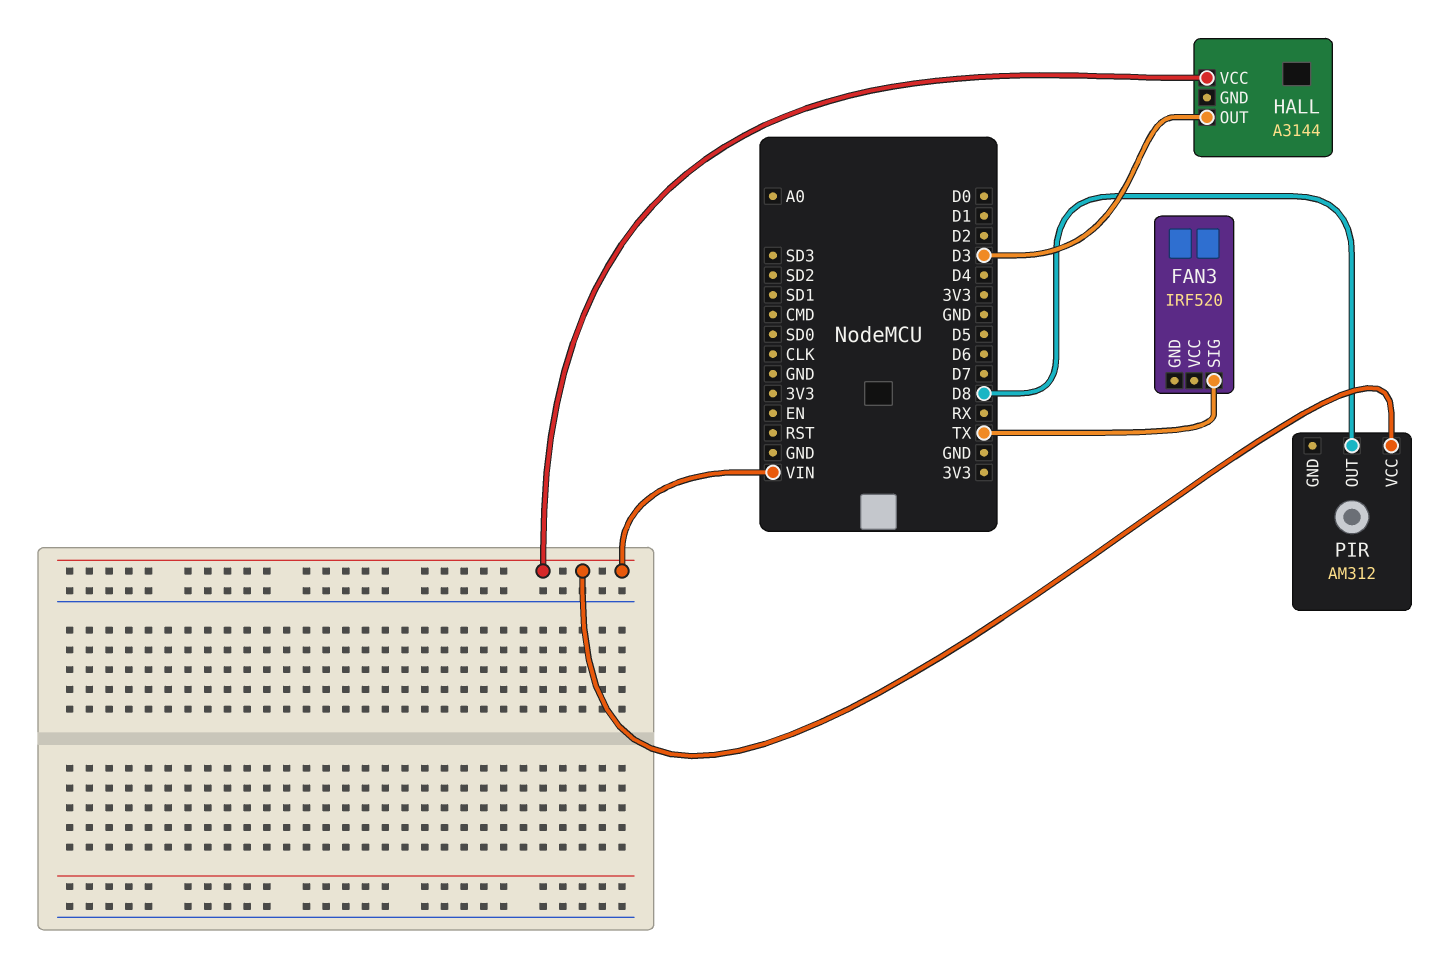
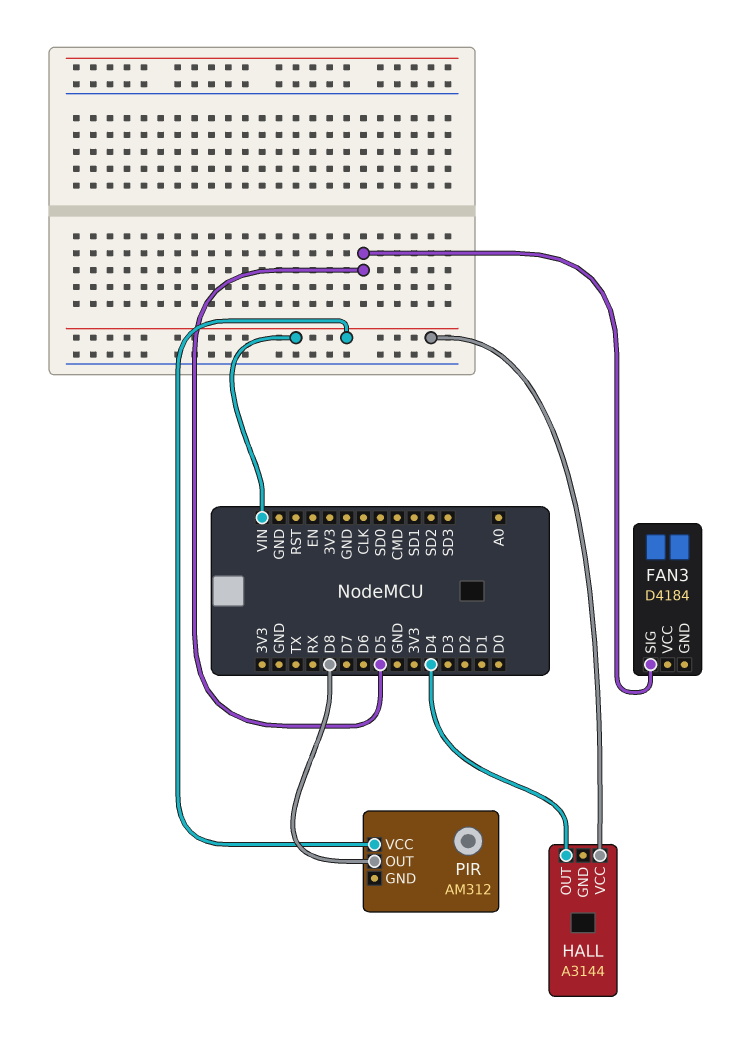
FAN3: IRF520 -> D4184
FAN3 pin SIG: TX -> D5
HALL pin OUT: D3 -> D4

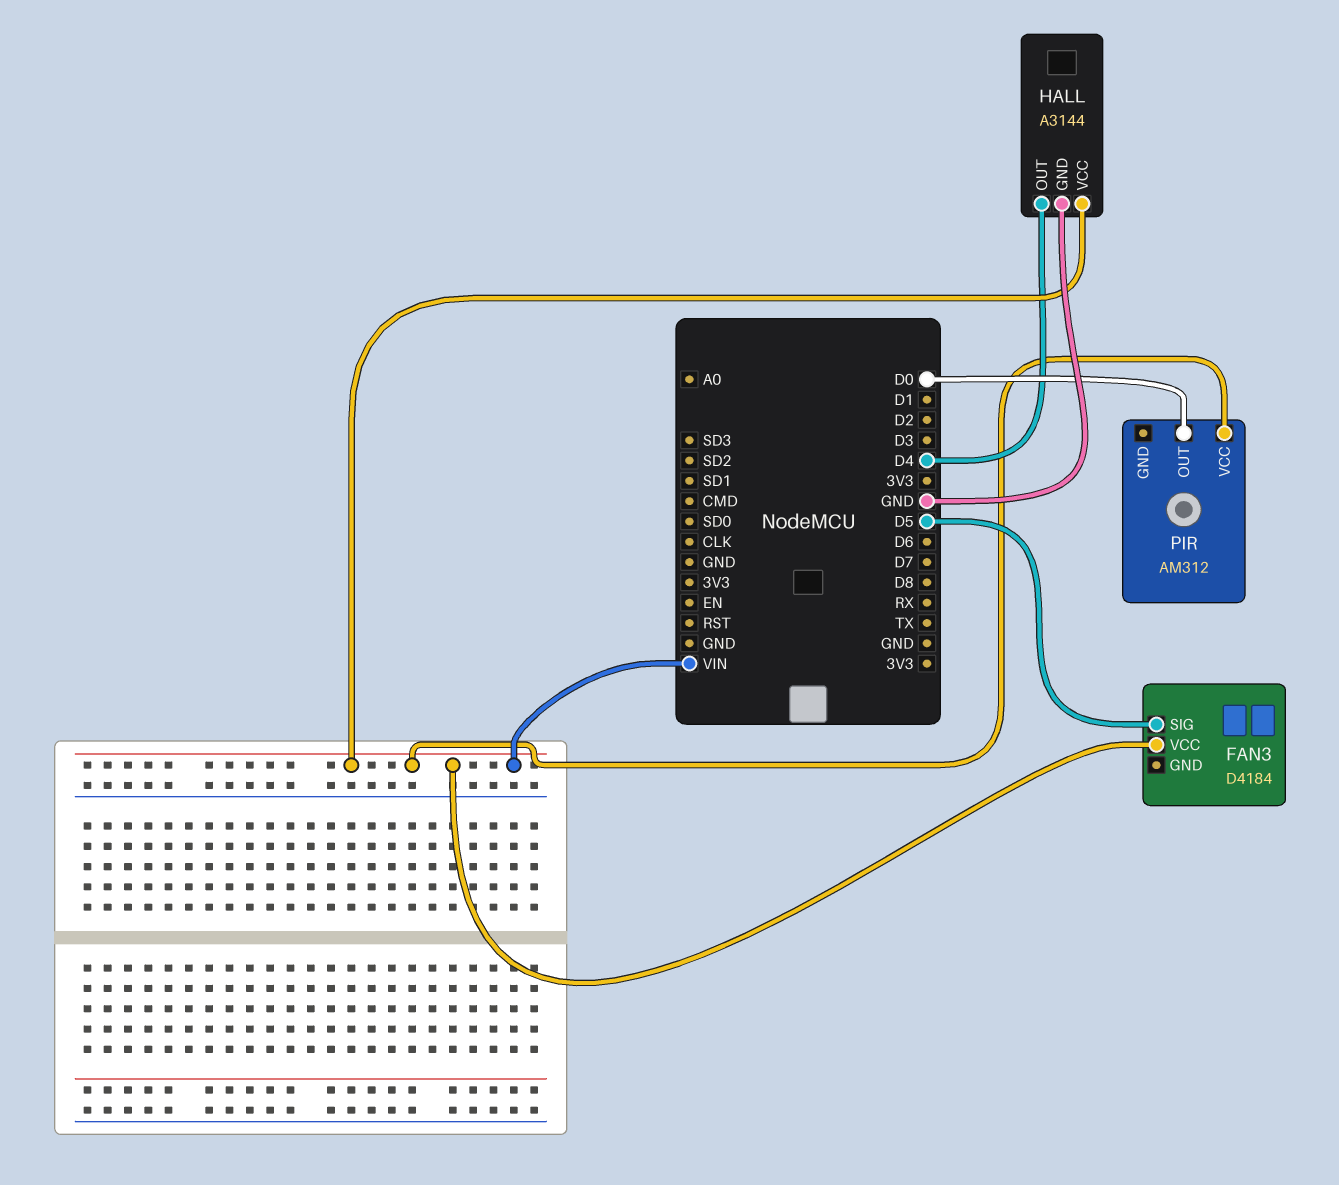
FAN3 pin VCC: none -> VIN
HALL pin GND: none -> GND
PIR pin OUT: D8 -> D0

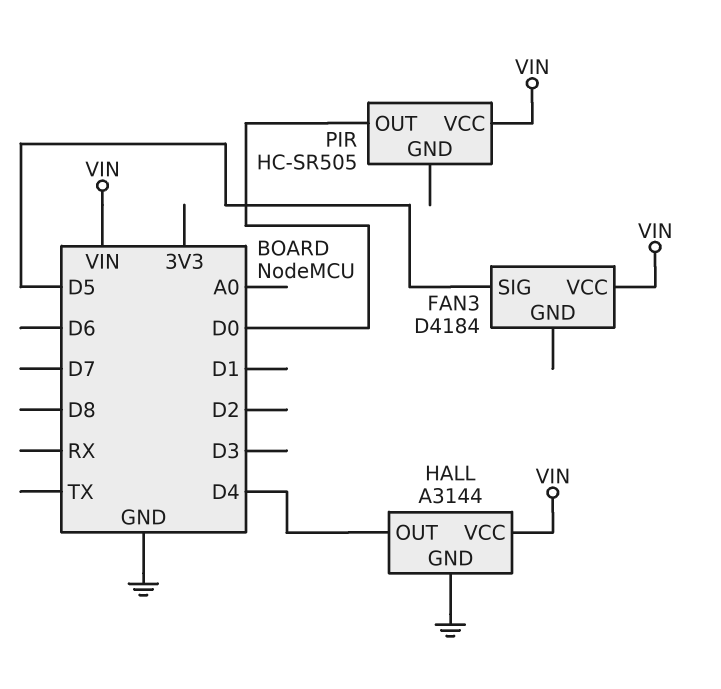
PIR: AM312 -> HC-SR505

